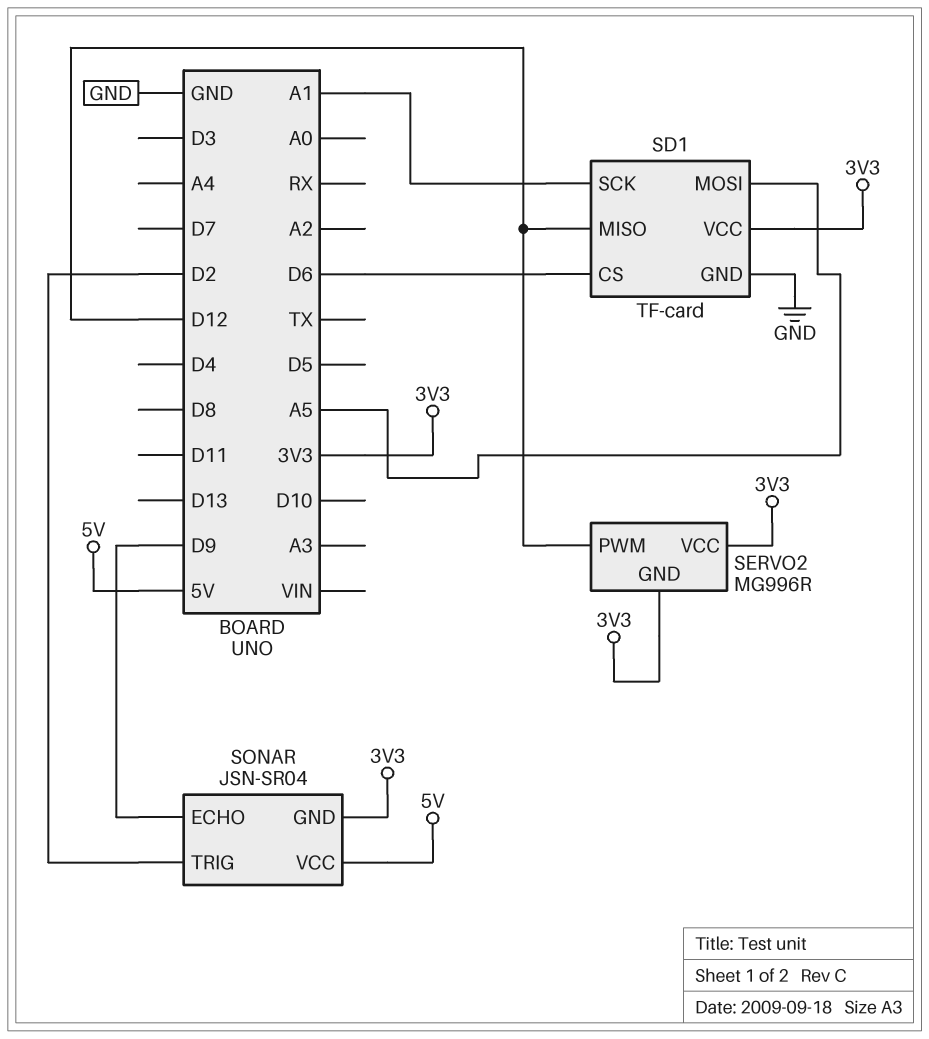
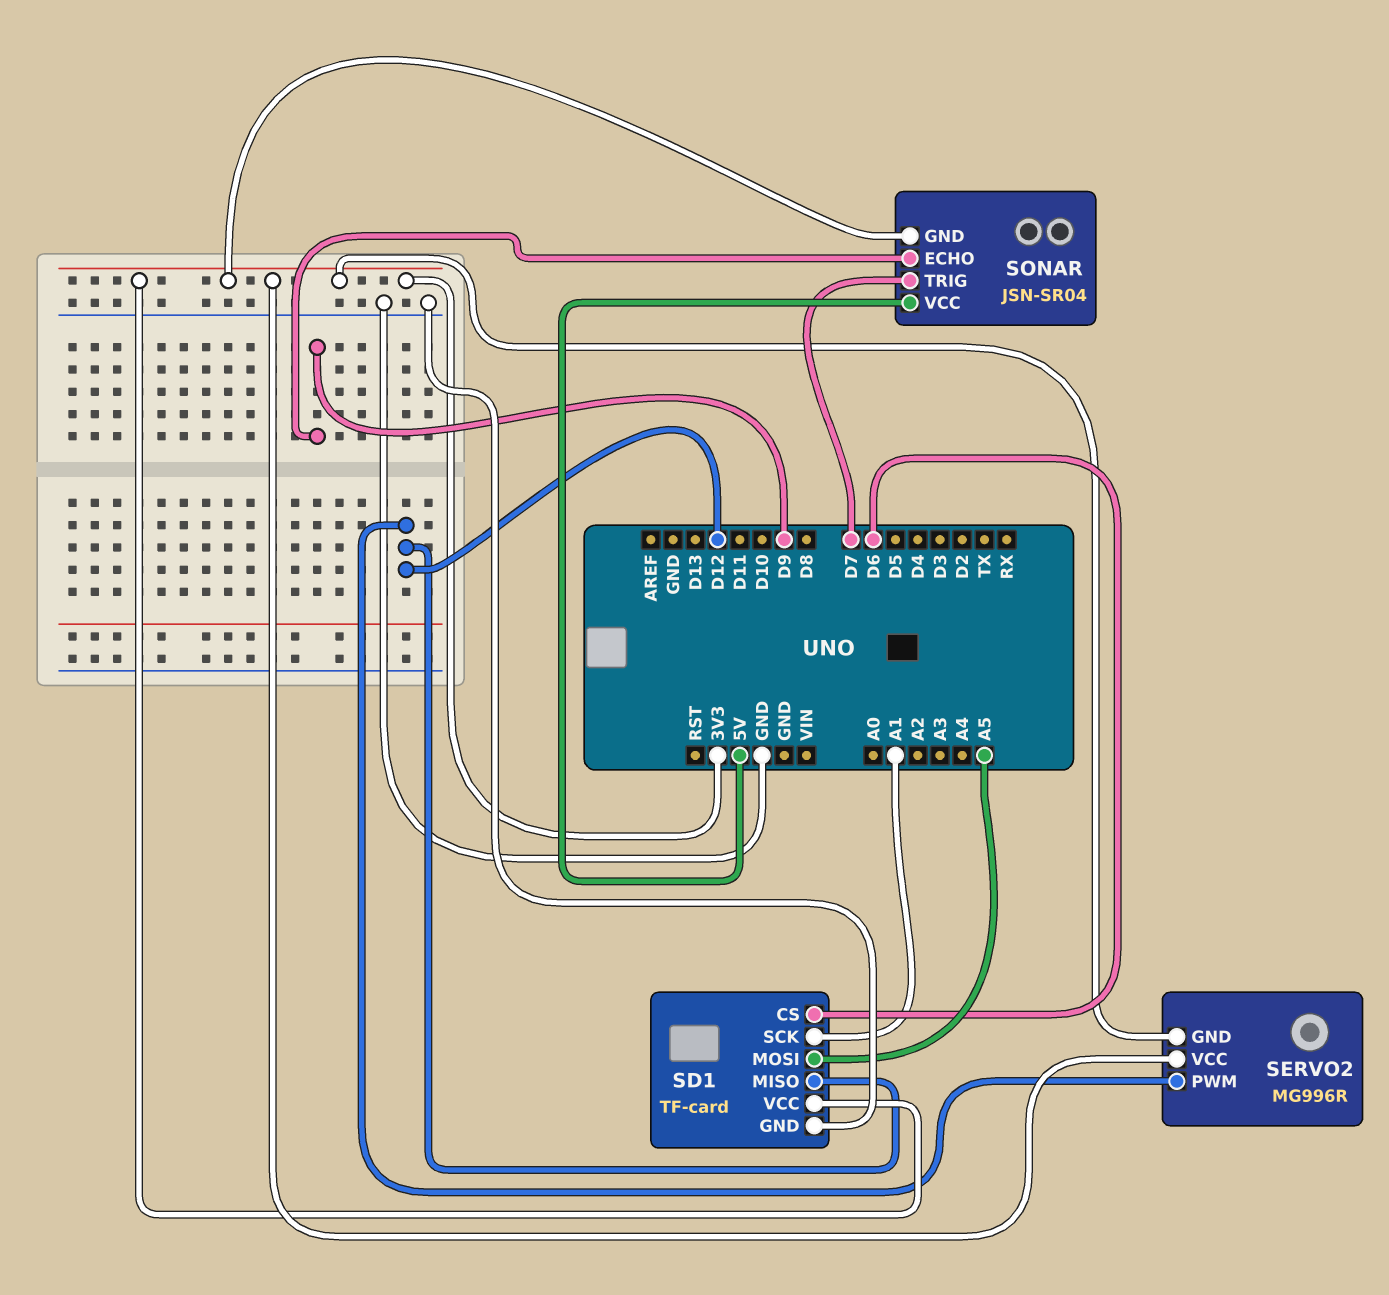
SONAR pin TRIG: D2 -> D7

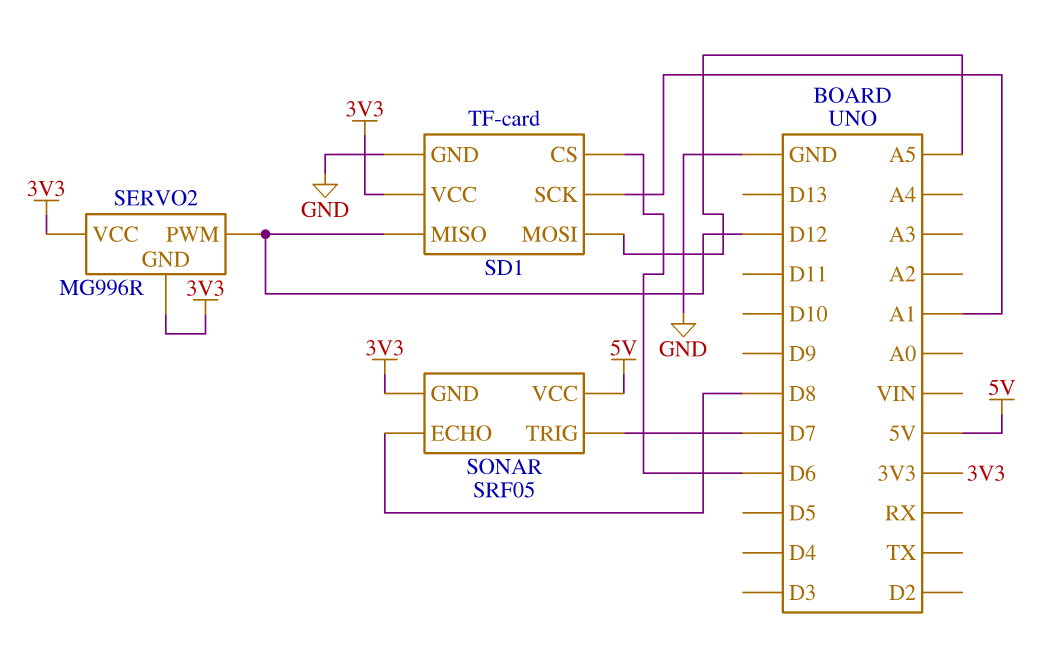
SONAR: JSN-SR04 -> SRF05
SONAR pin ECHO: D9 -> D8

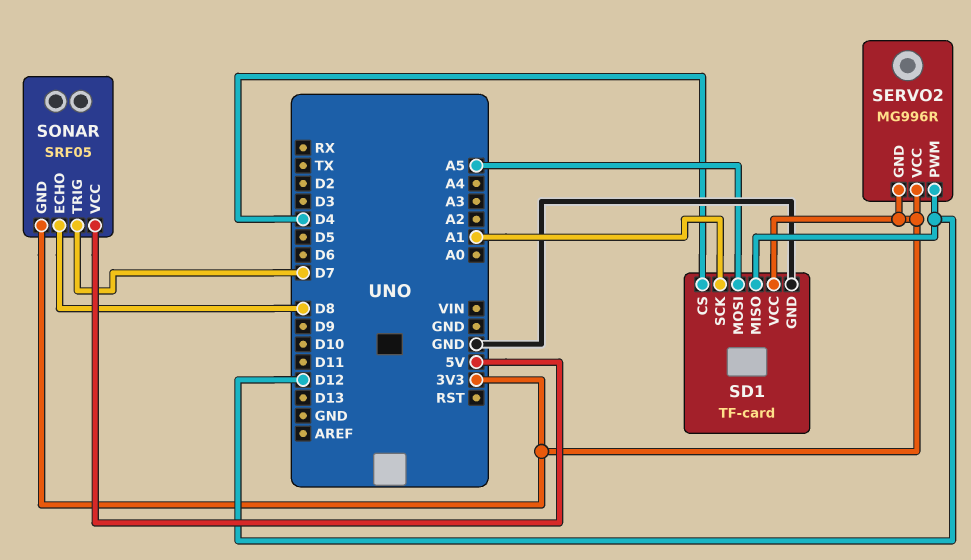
SD1 pin CS: D6 -> D4

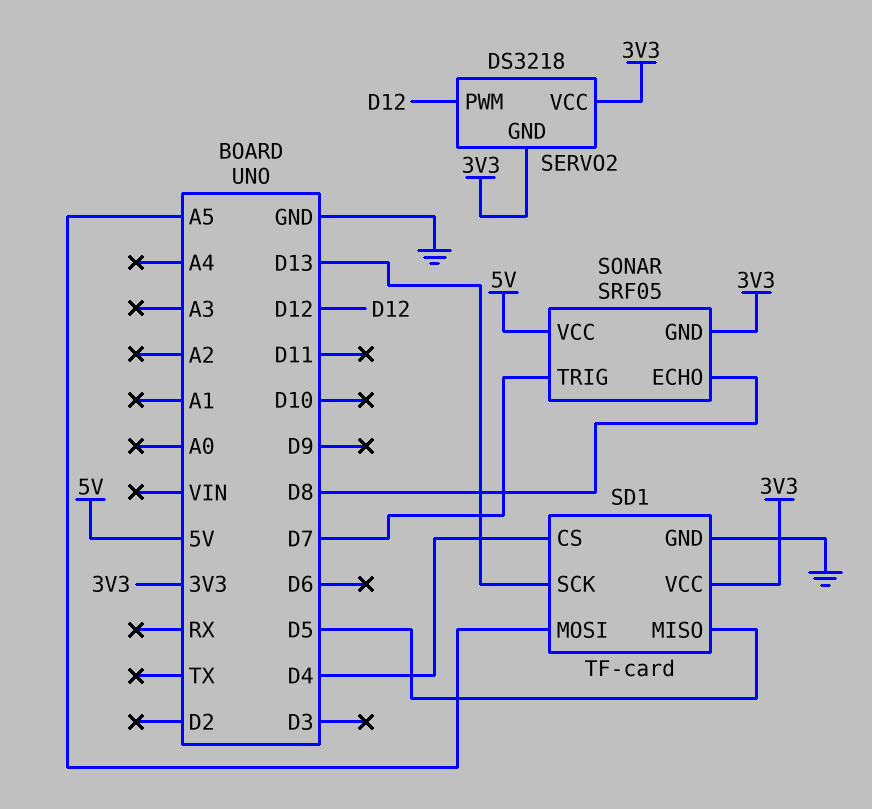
SD1 pin MISO: D12 -> D5
SD1 pin SCK: A1 -> D13
SERVO2: MG996R -> DS3218

